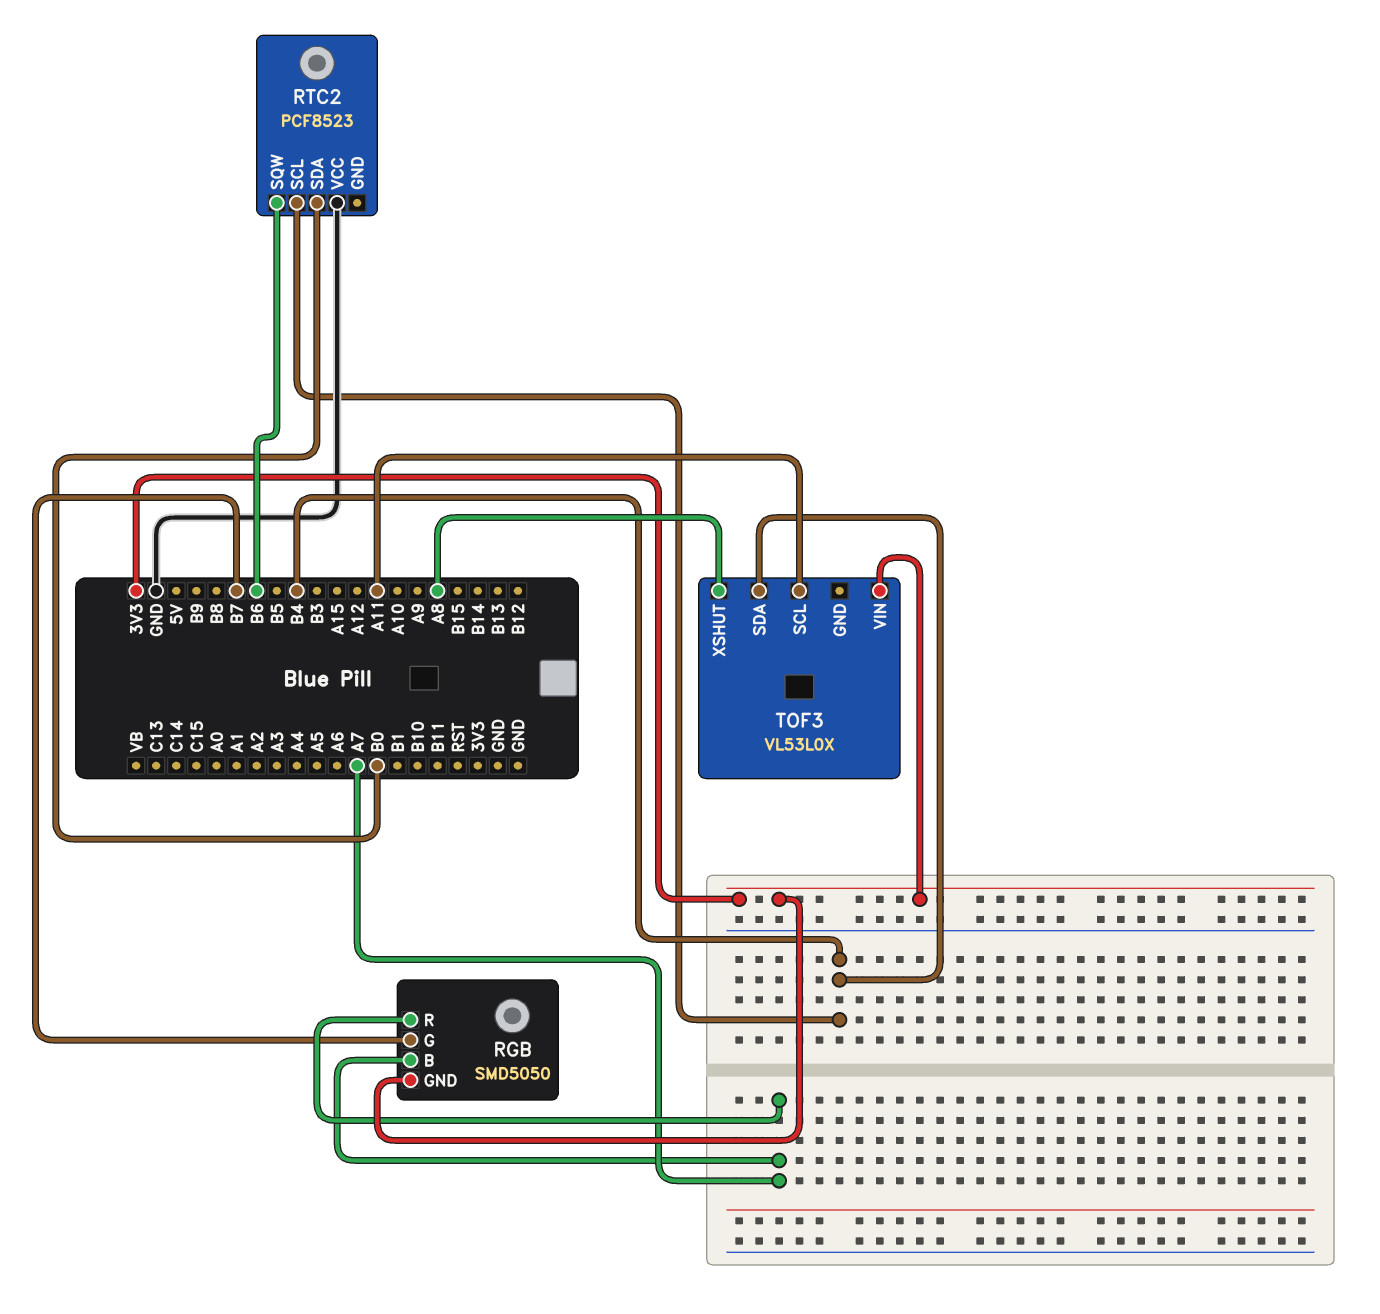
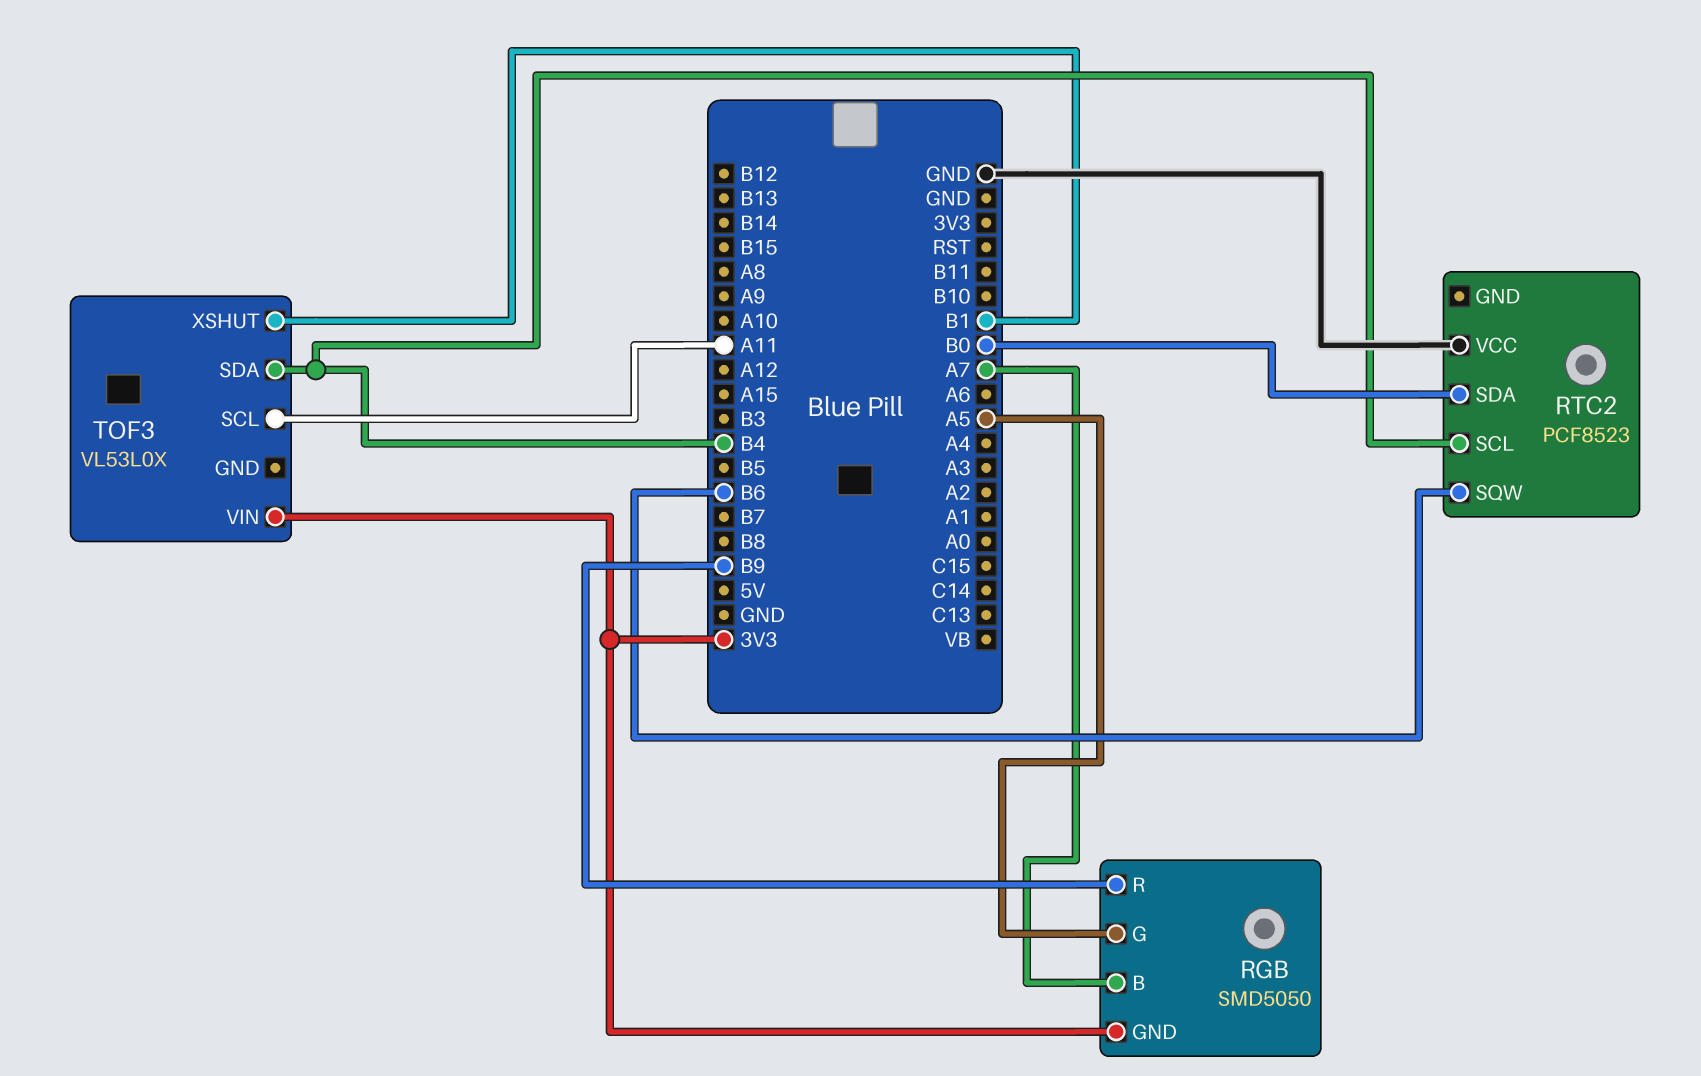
RGB pin G: B7 -> A5
RGB pin R: A7 -> B9
TOF3 pin XSHUT: A8 -> B1

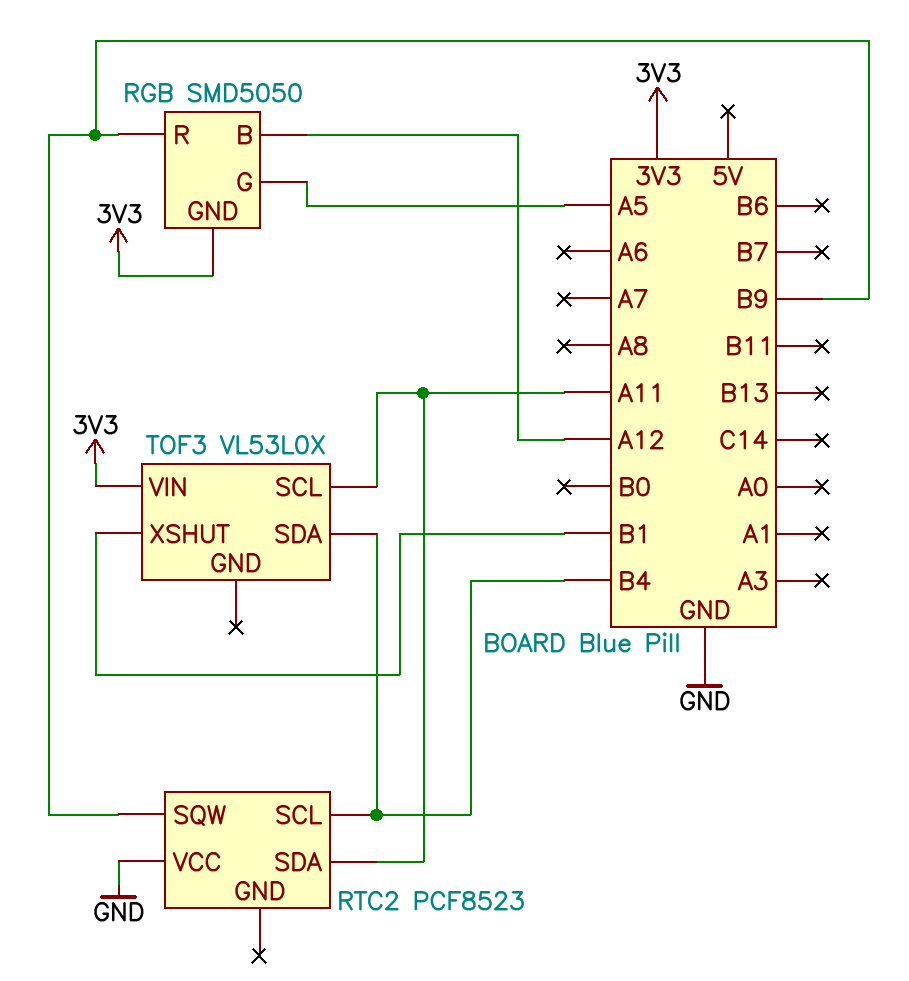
RGB pin B: A7 -> A12
RTC2 pin SDA: B0 -> A11
RTC2 pin SQW: B6 -> B9

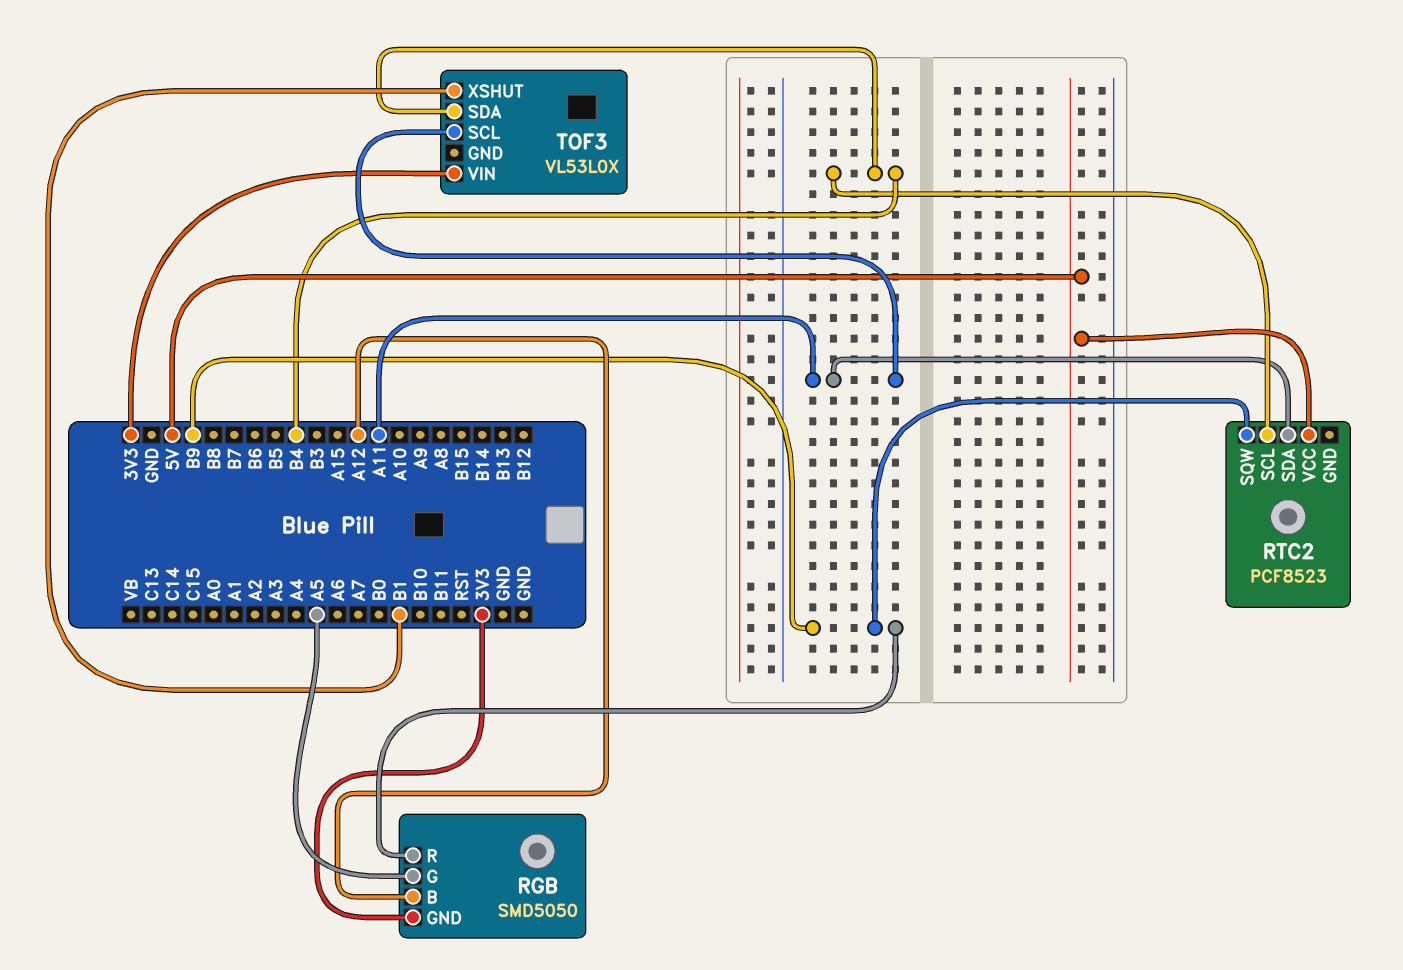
RTC2 pin VCC: GND -> 5V

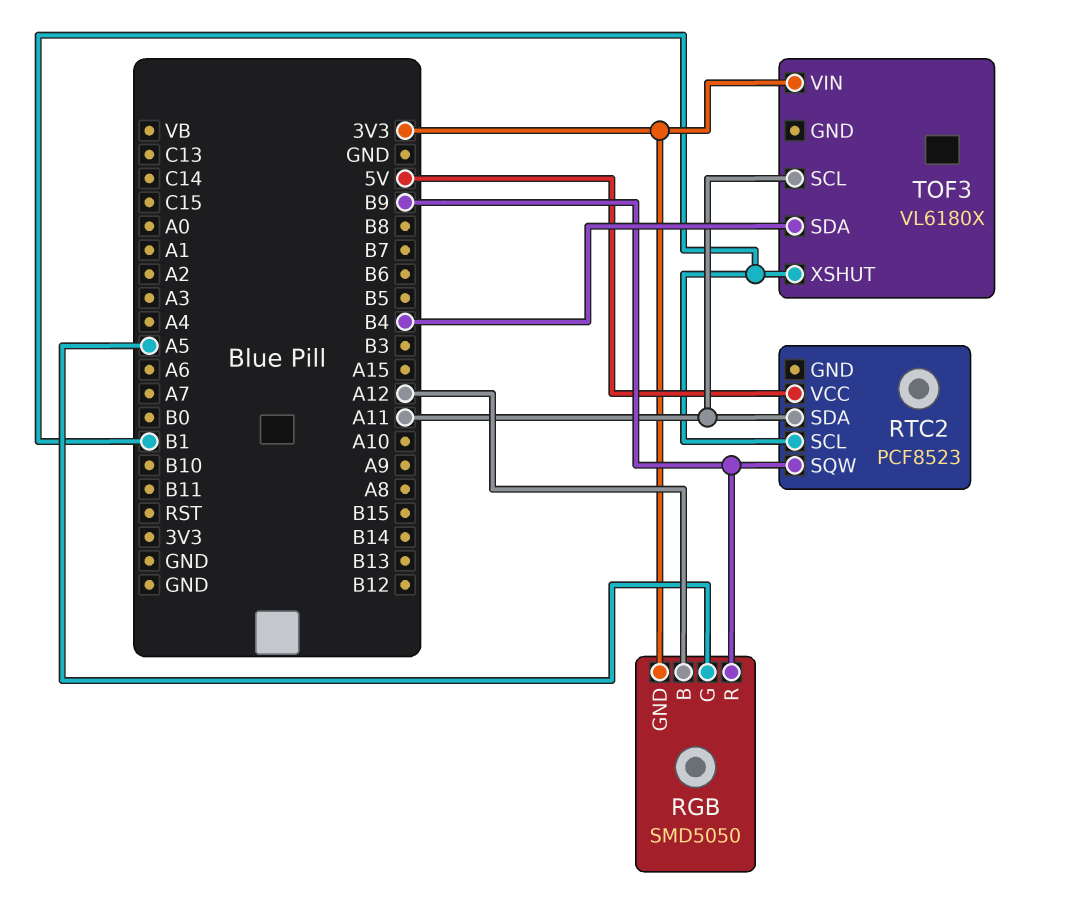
RTC2 pin SCL: B4 -> B1
TOF3: VL53L0X -> VL6180X

